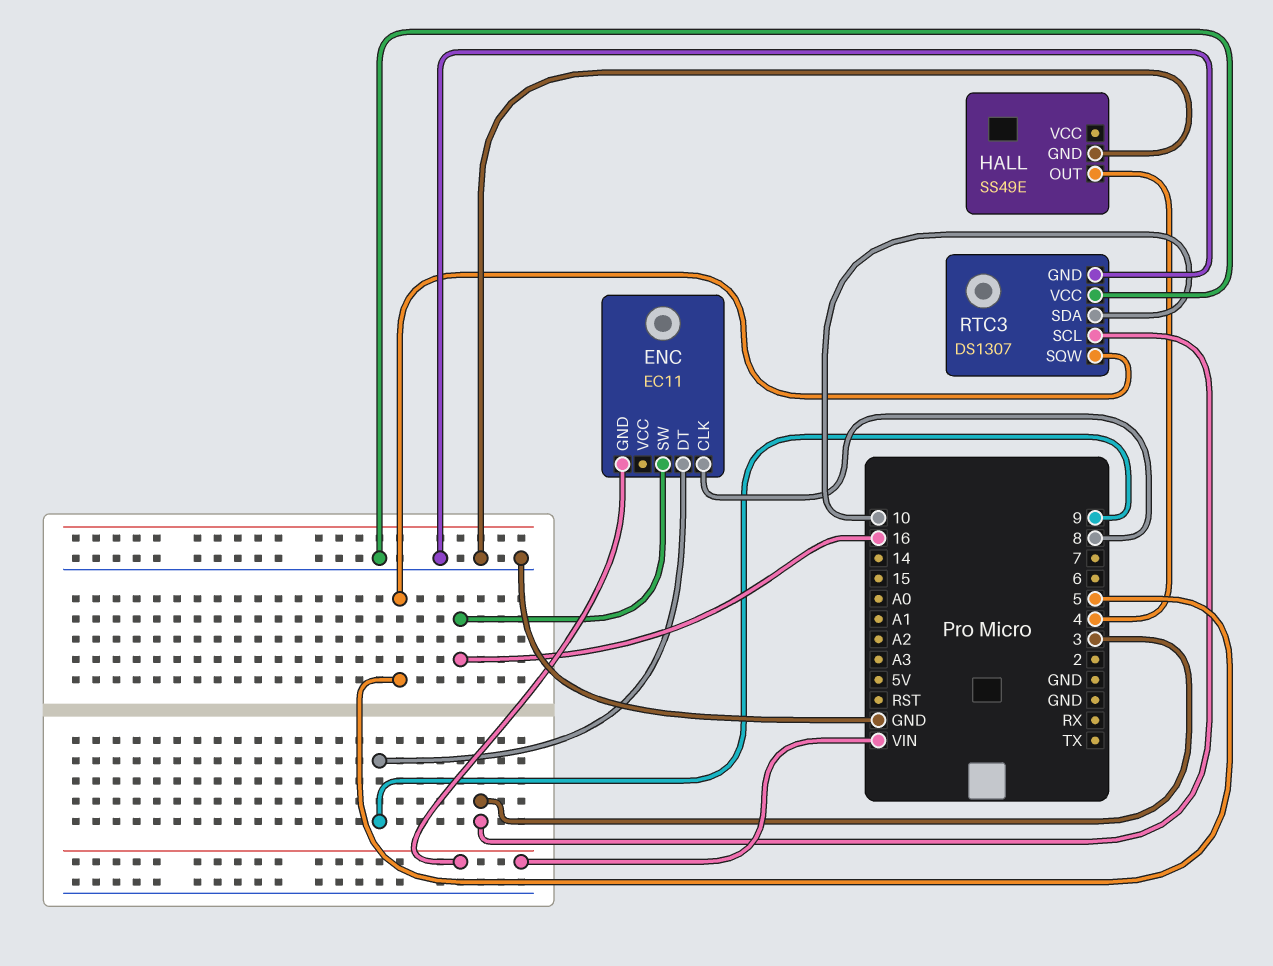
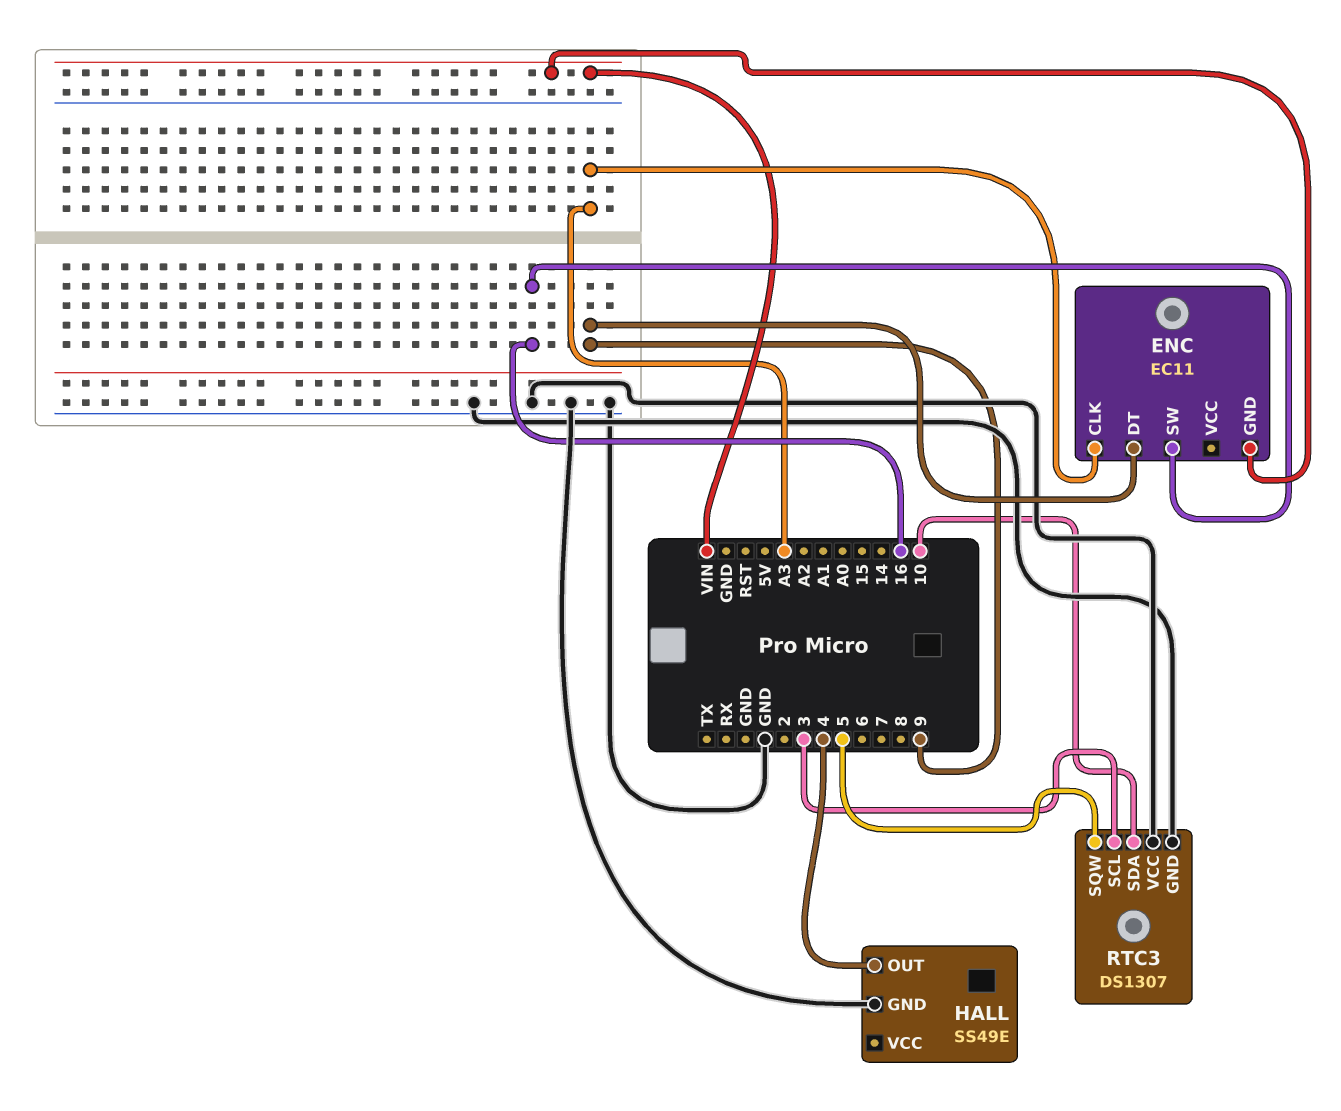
ENC pin CLK: 8 -> A3

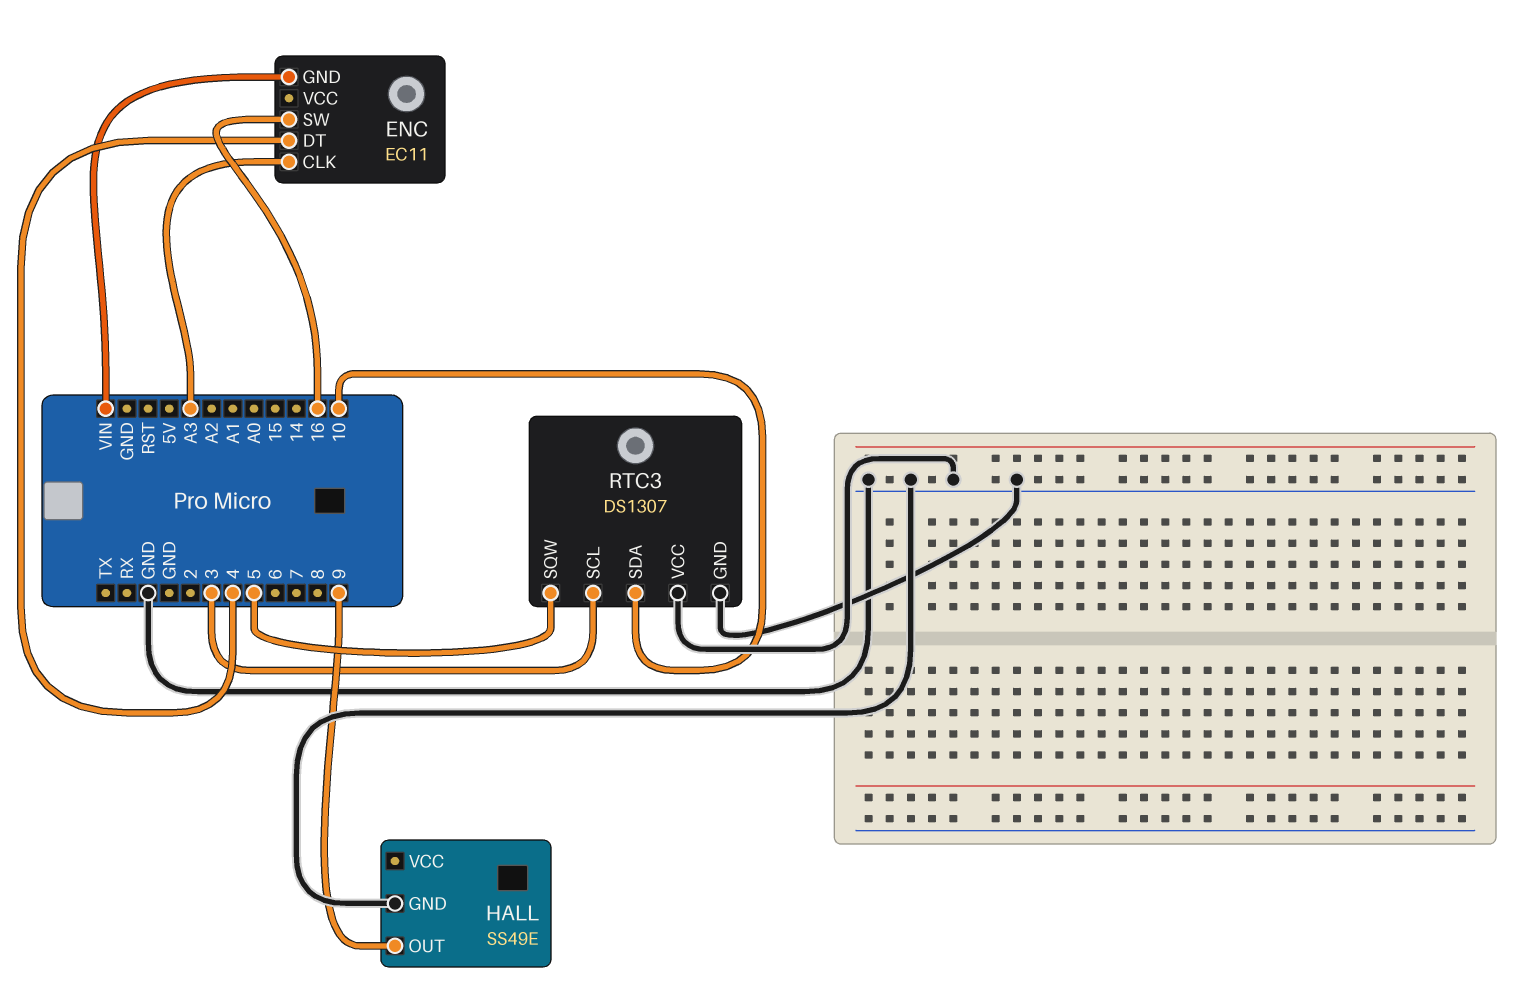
ENC pin DT: 9 -> 4
HALL pin OUT: 4 -> 9

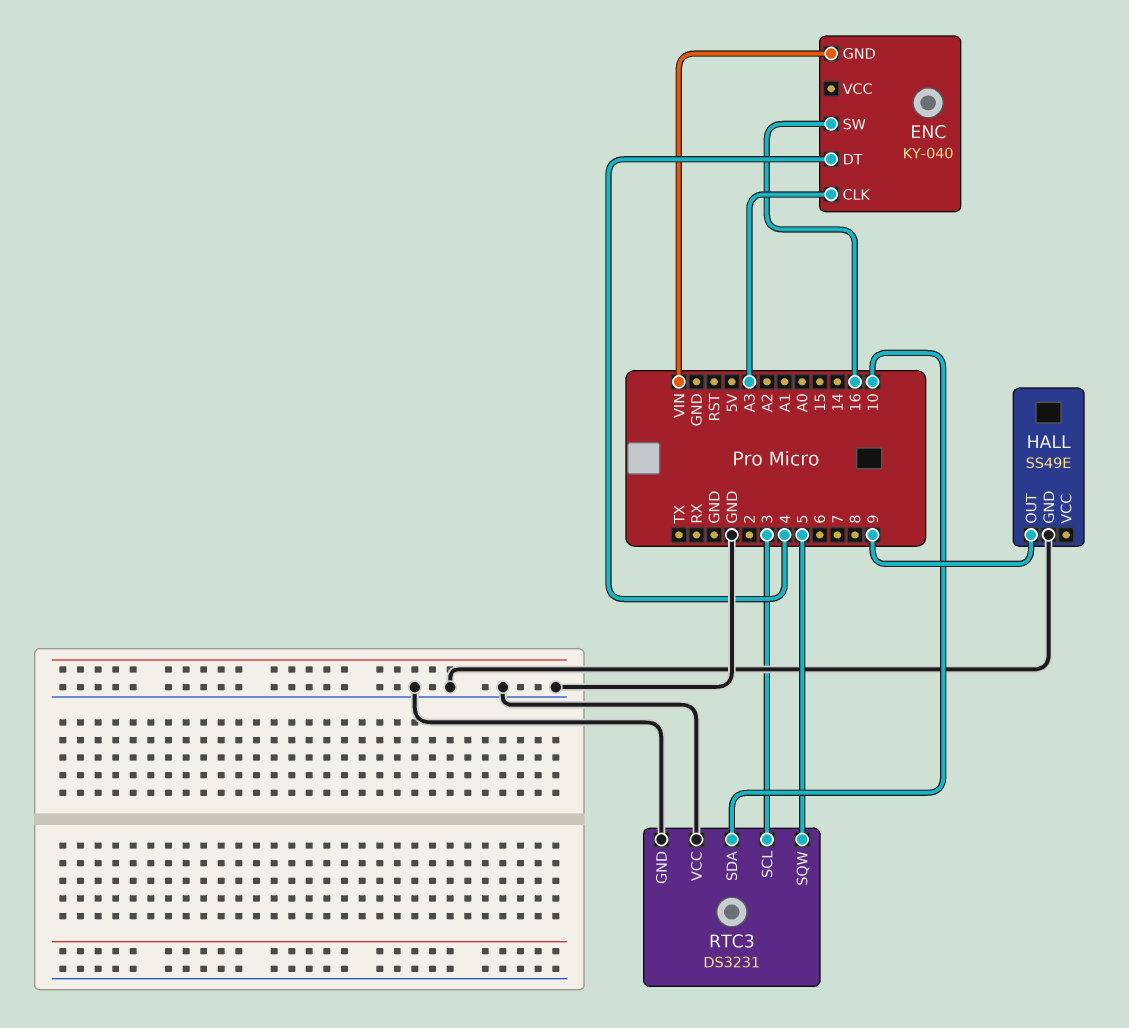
ENC: EC11 -> KY-040
RTC3: DS1307 -> DS3231

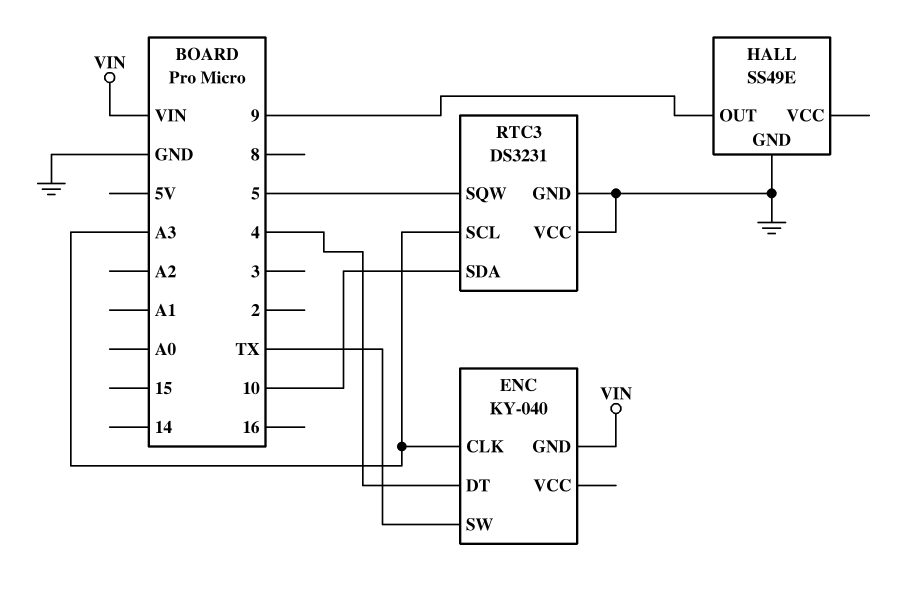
ENC pin SW: 16 -> TX
RTC3 pin SCL: 3 -> A3

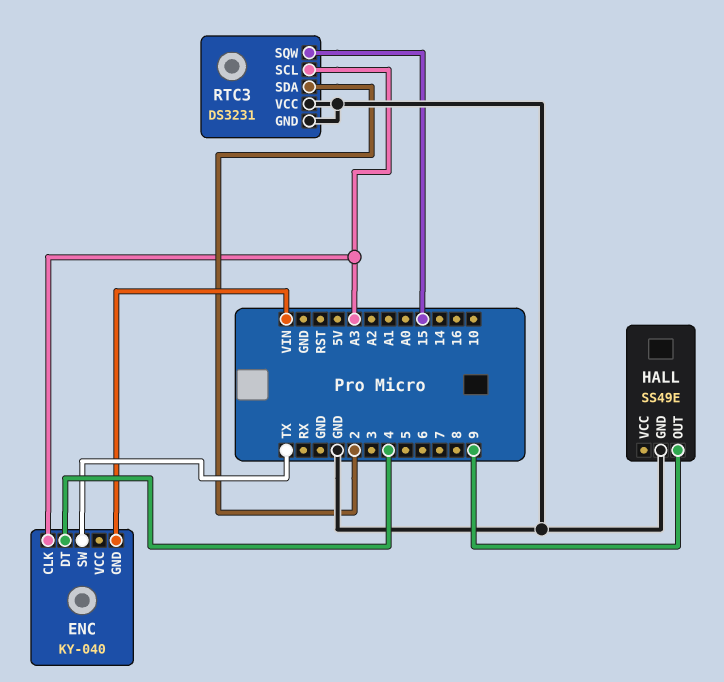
RTC3 pin SDA: 10 -> 2
RTC3 pin SQW: 5 -> 15

